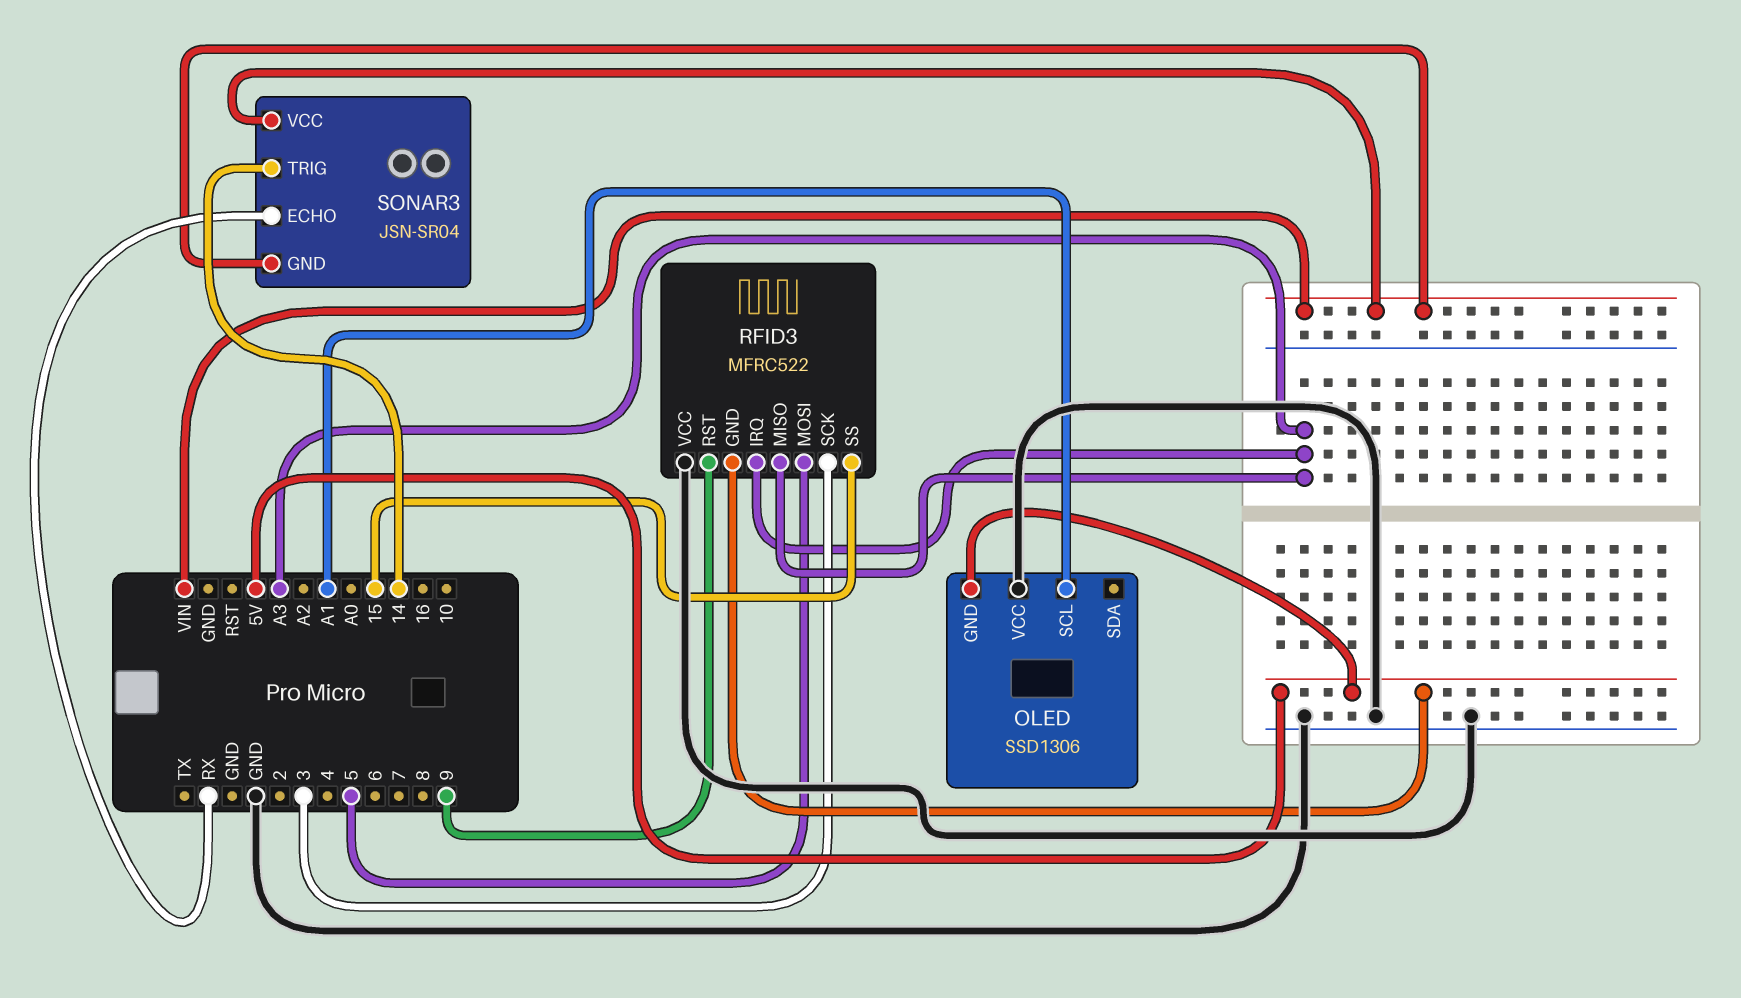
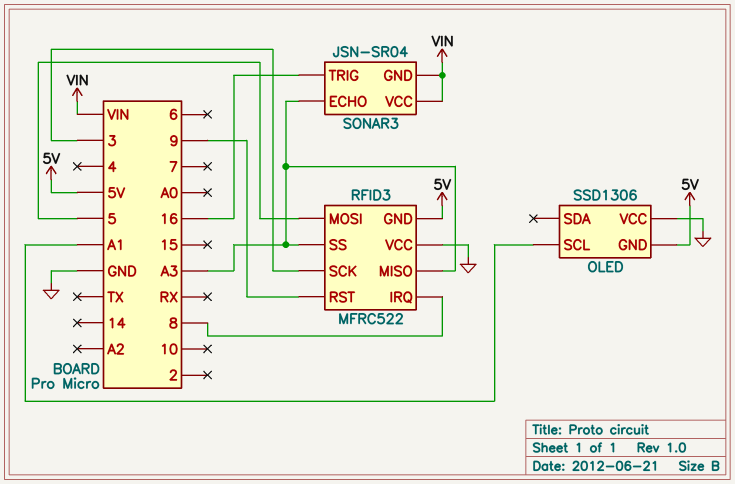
RFID3 pin IRQ: A3 -> 8
RFID3 pin SS: 15 -> A3
SONAR3 pin ECHO: RX -> A3
SONAR3 pin TRIG: 14 -> 16

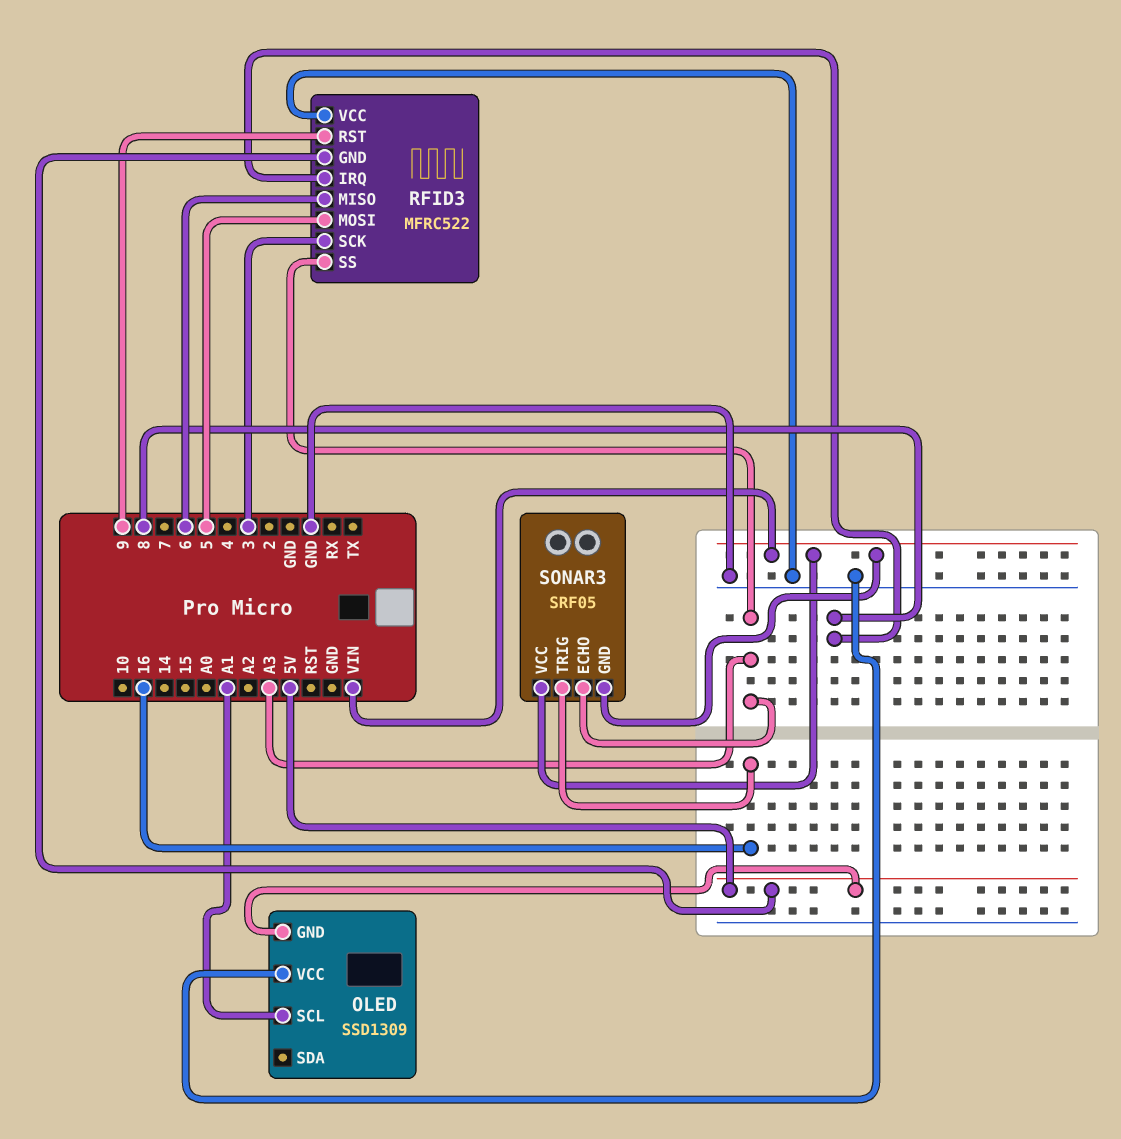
OLED: SSD1306 -> SSD1309
RFID3 pin MISO: A3 -> 6
SONAR3: JSN-SR04 -> SRF05

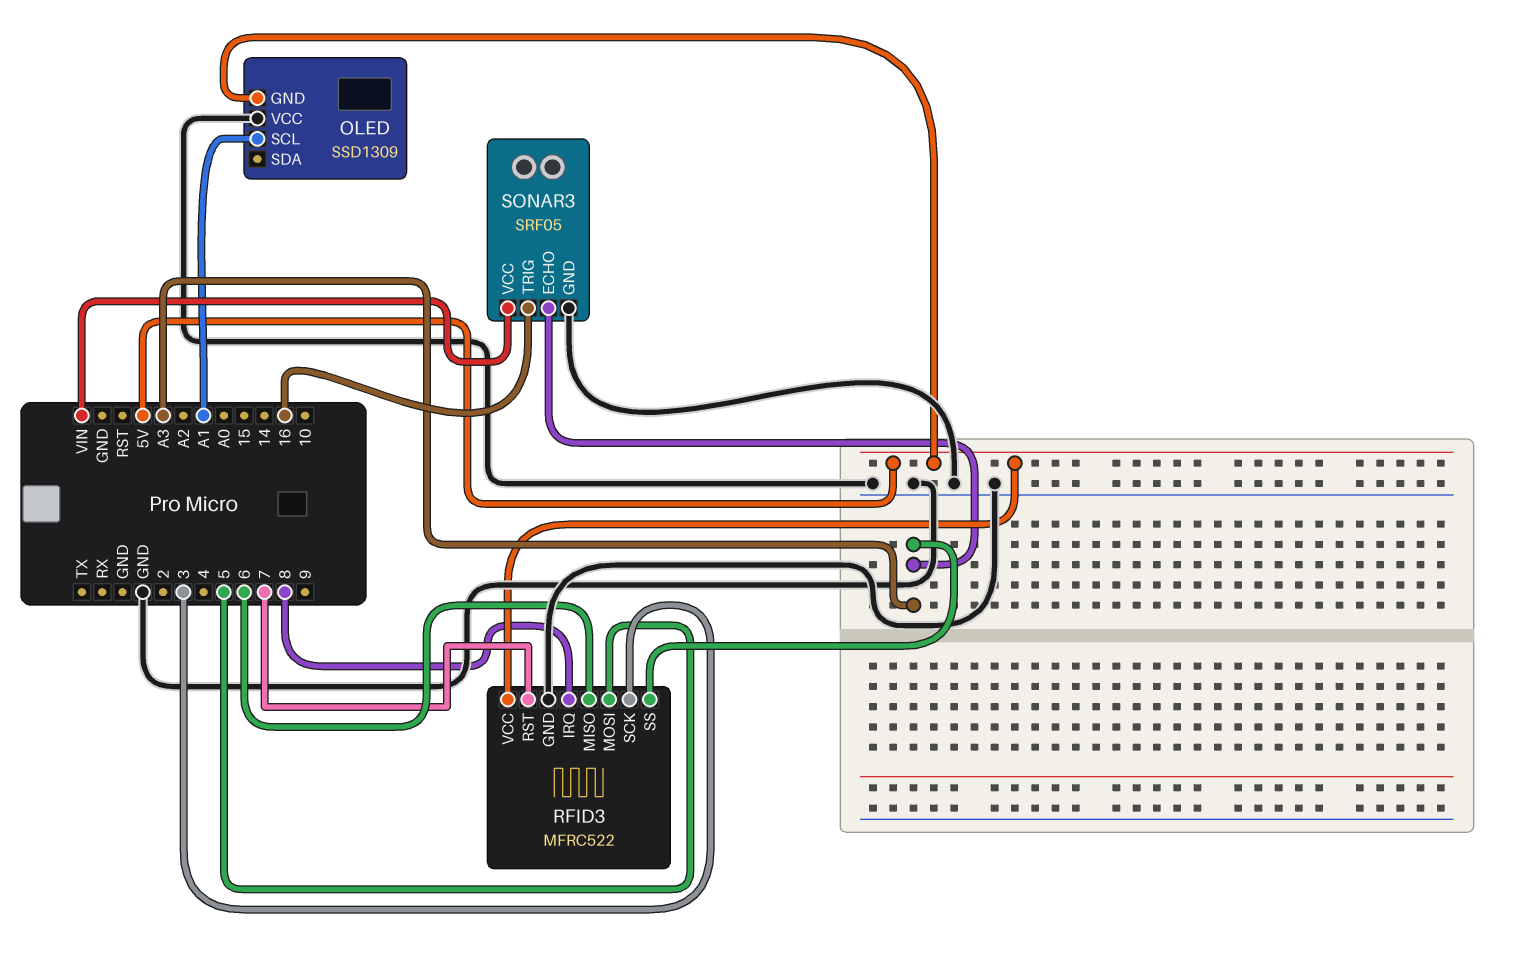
RFID3 pin GND: 5V -> GND
RFID3 pin RST: 9 -> 7
RFID3 pin VCC: GND -> 5V
SONAR3 pin GND: VIN -> GND

